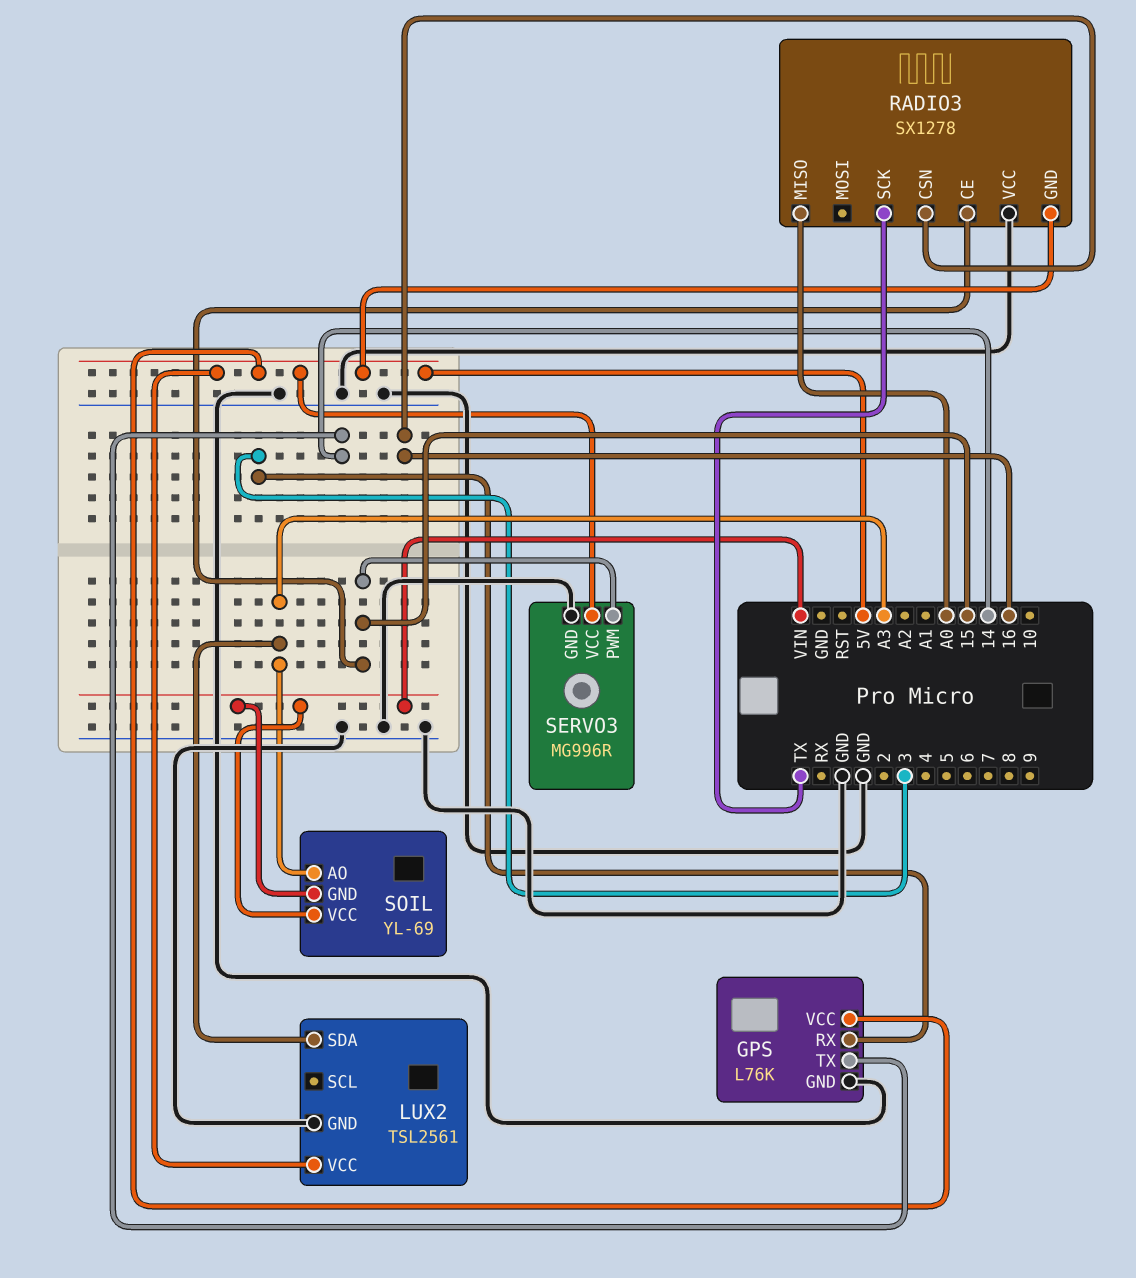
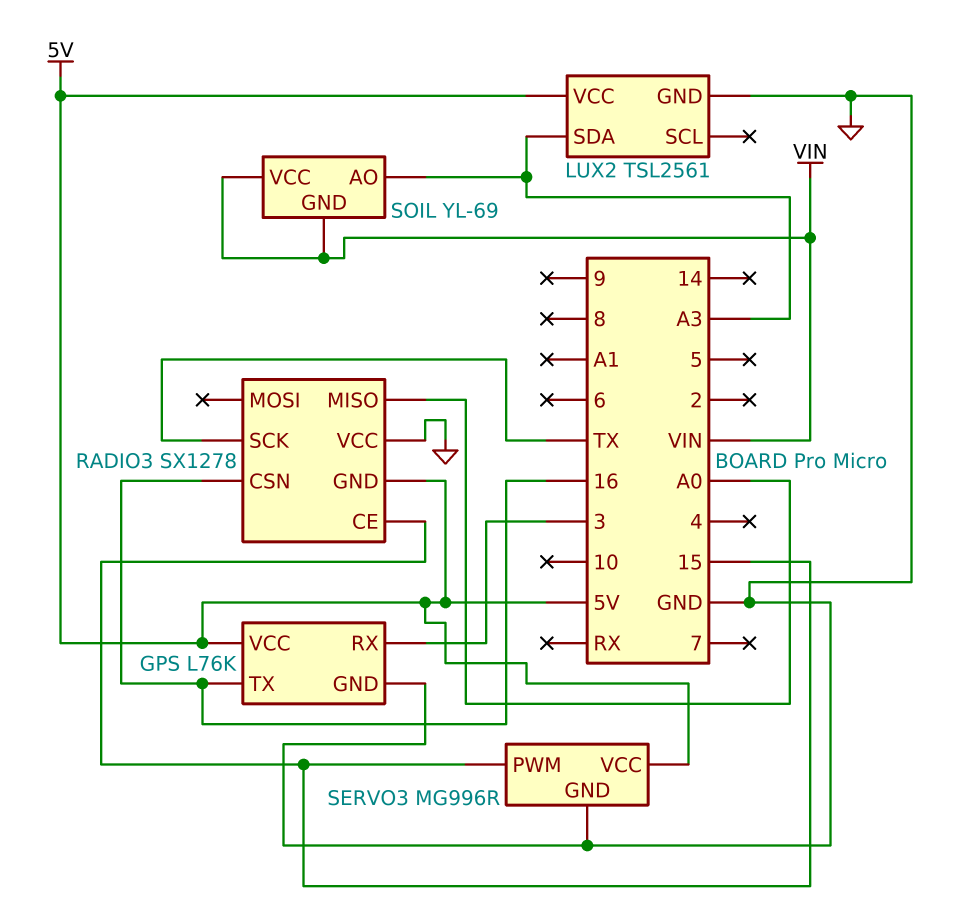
GPS pin TX: 14 -> 16

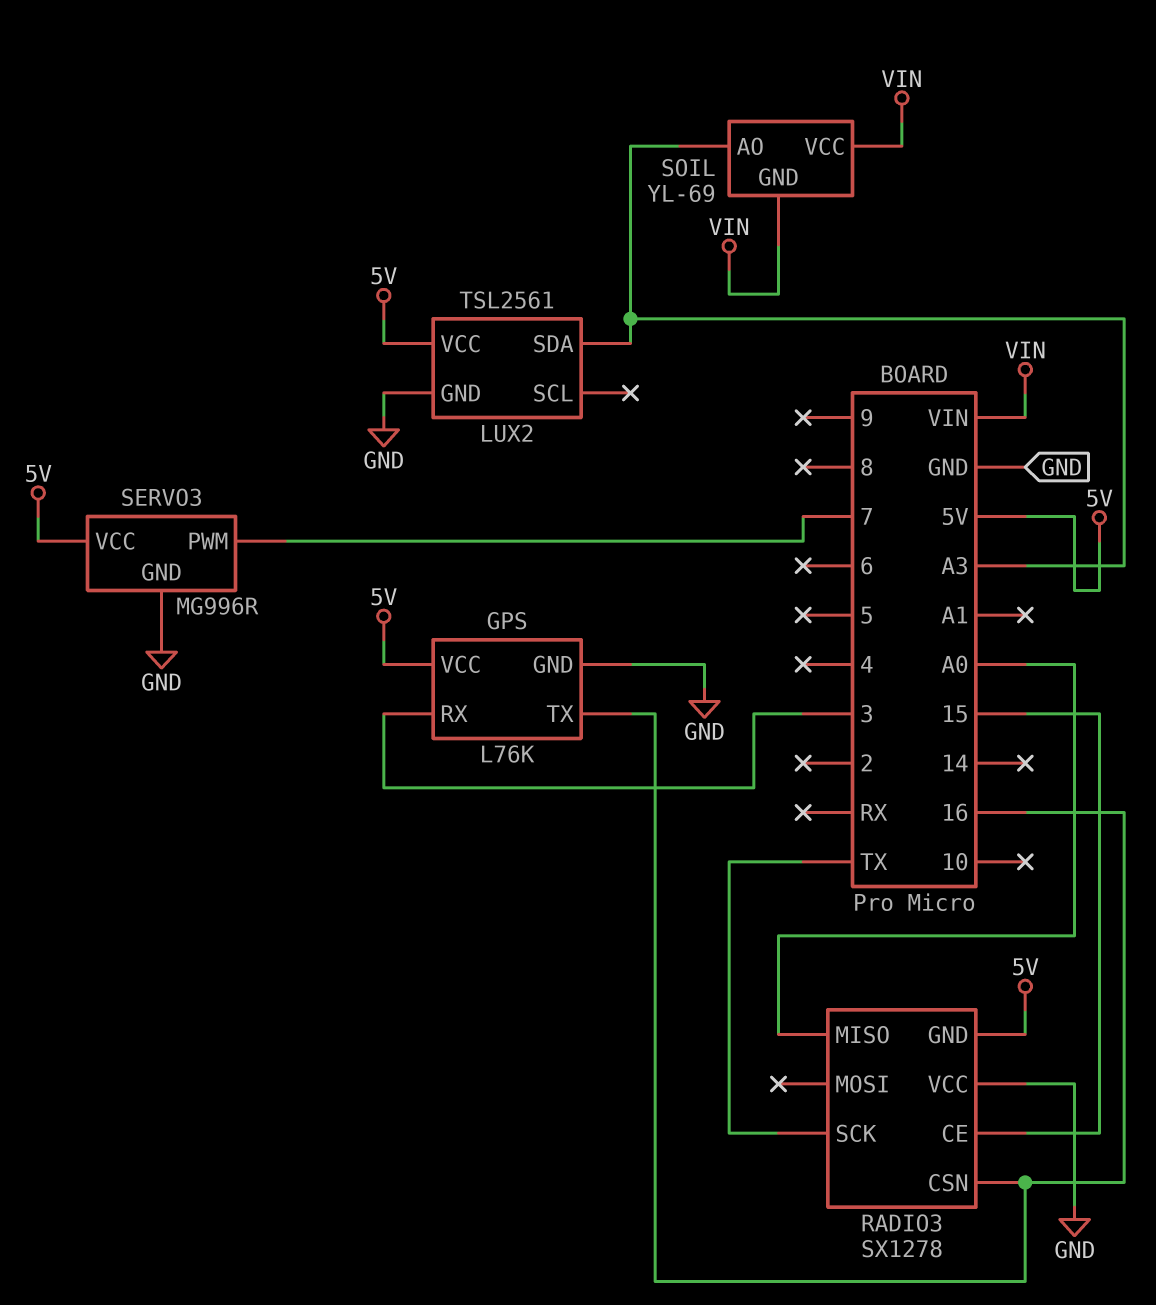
SERVO3 pin PWM: 15 -> 7

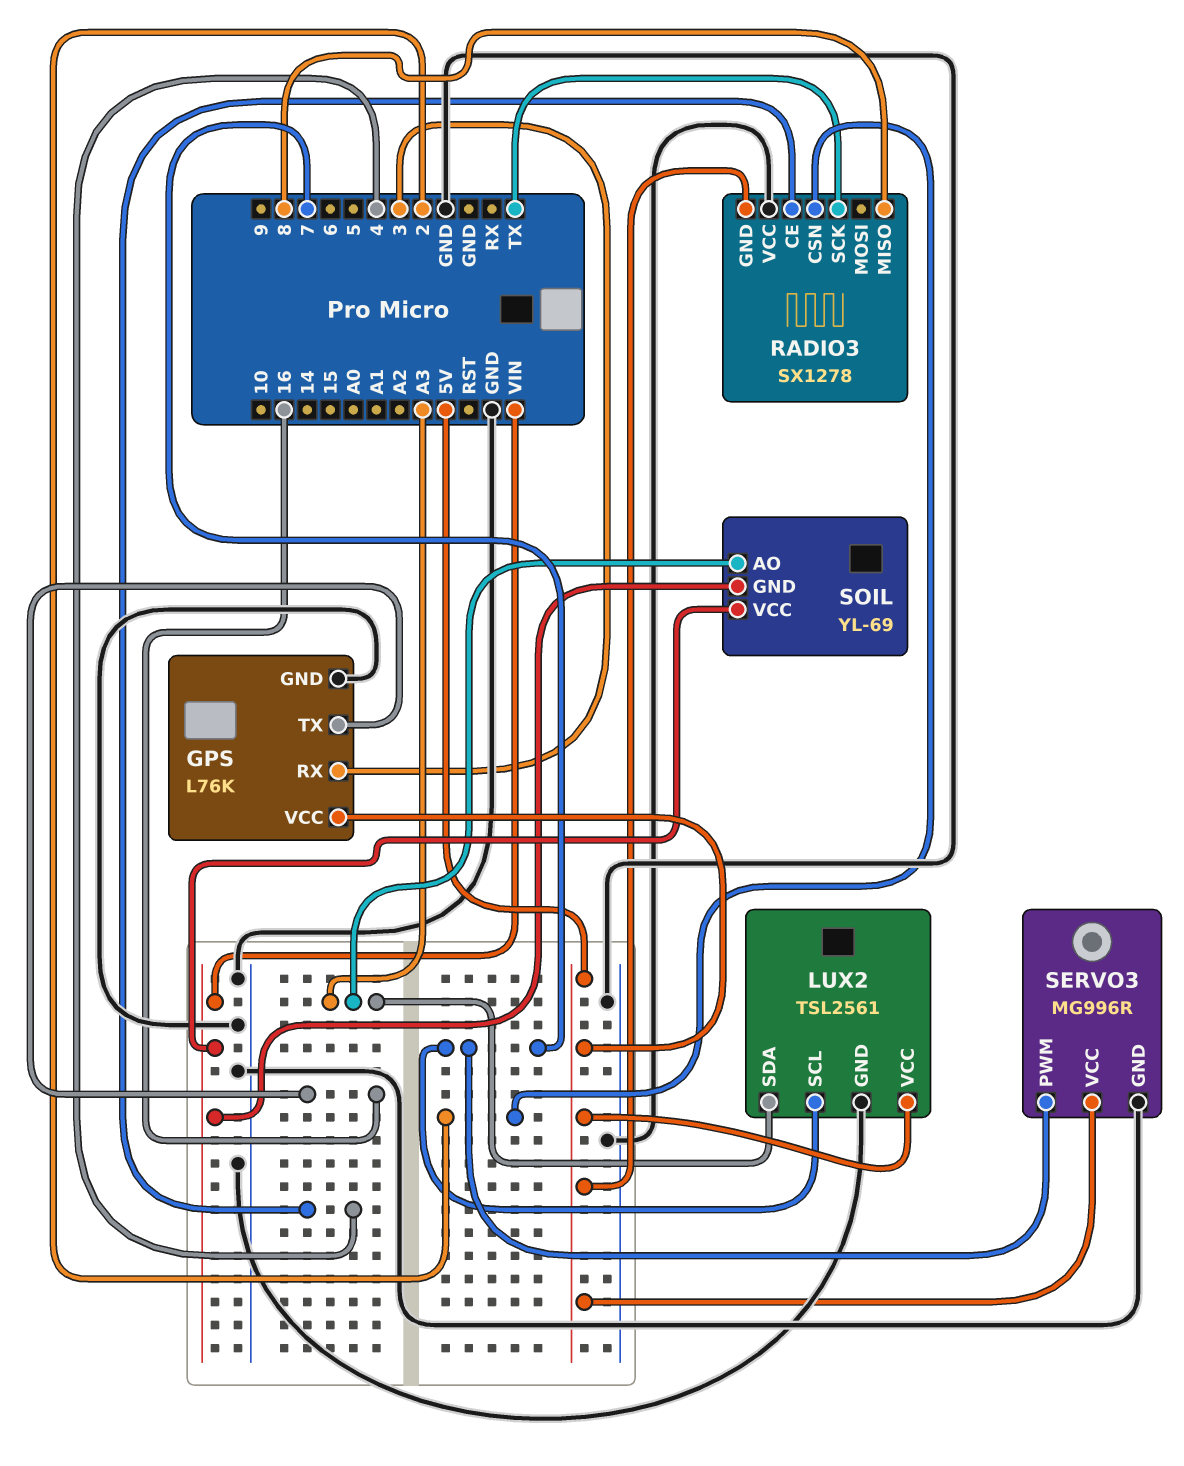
LUX2 pin SCL: none -> 7
RADIO3 pin CE: 15 -> 4
RADIO3 pin CSN: 16 -> 2
RADIO3 pin MISO: A0 -> 8

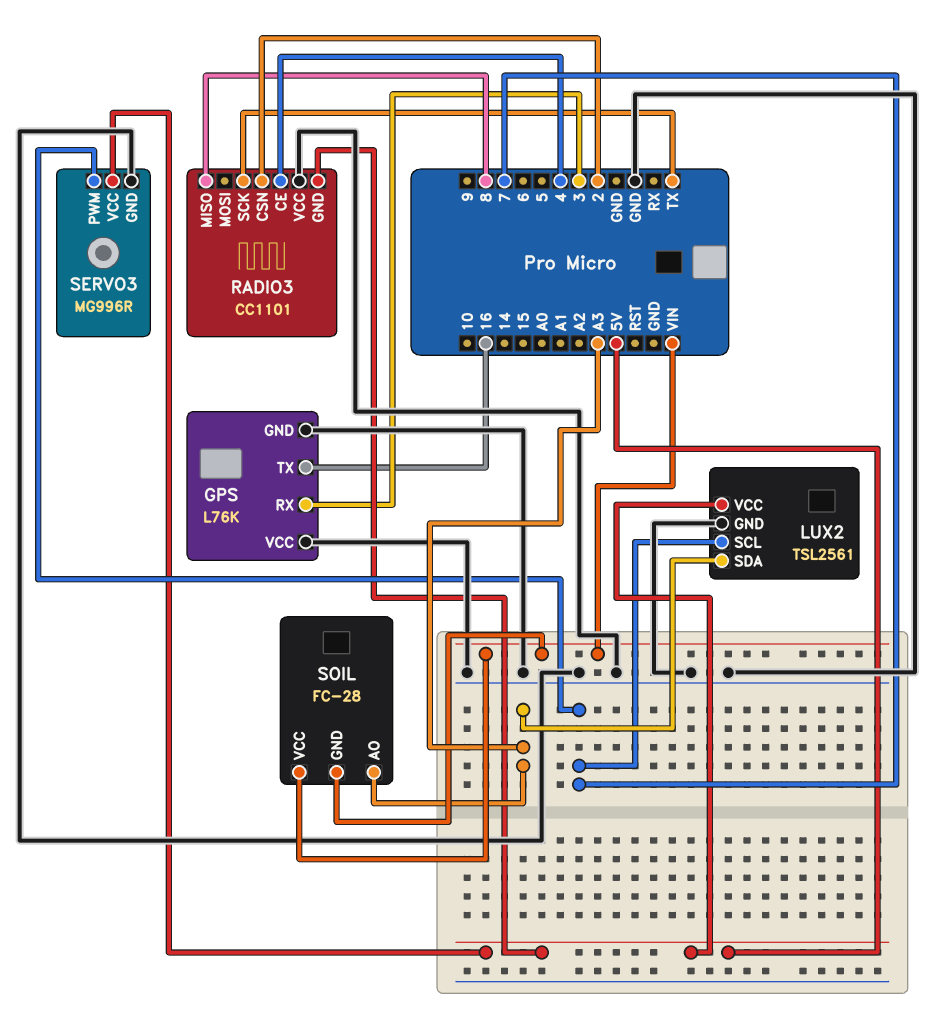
GPS pin VCC: 5V -> GND
RADIO3: SX1278 -> CC1101
SOIL: YL-69 -> FC-28

